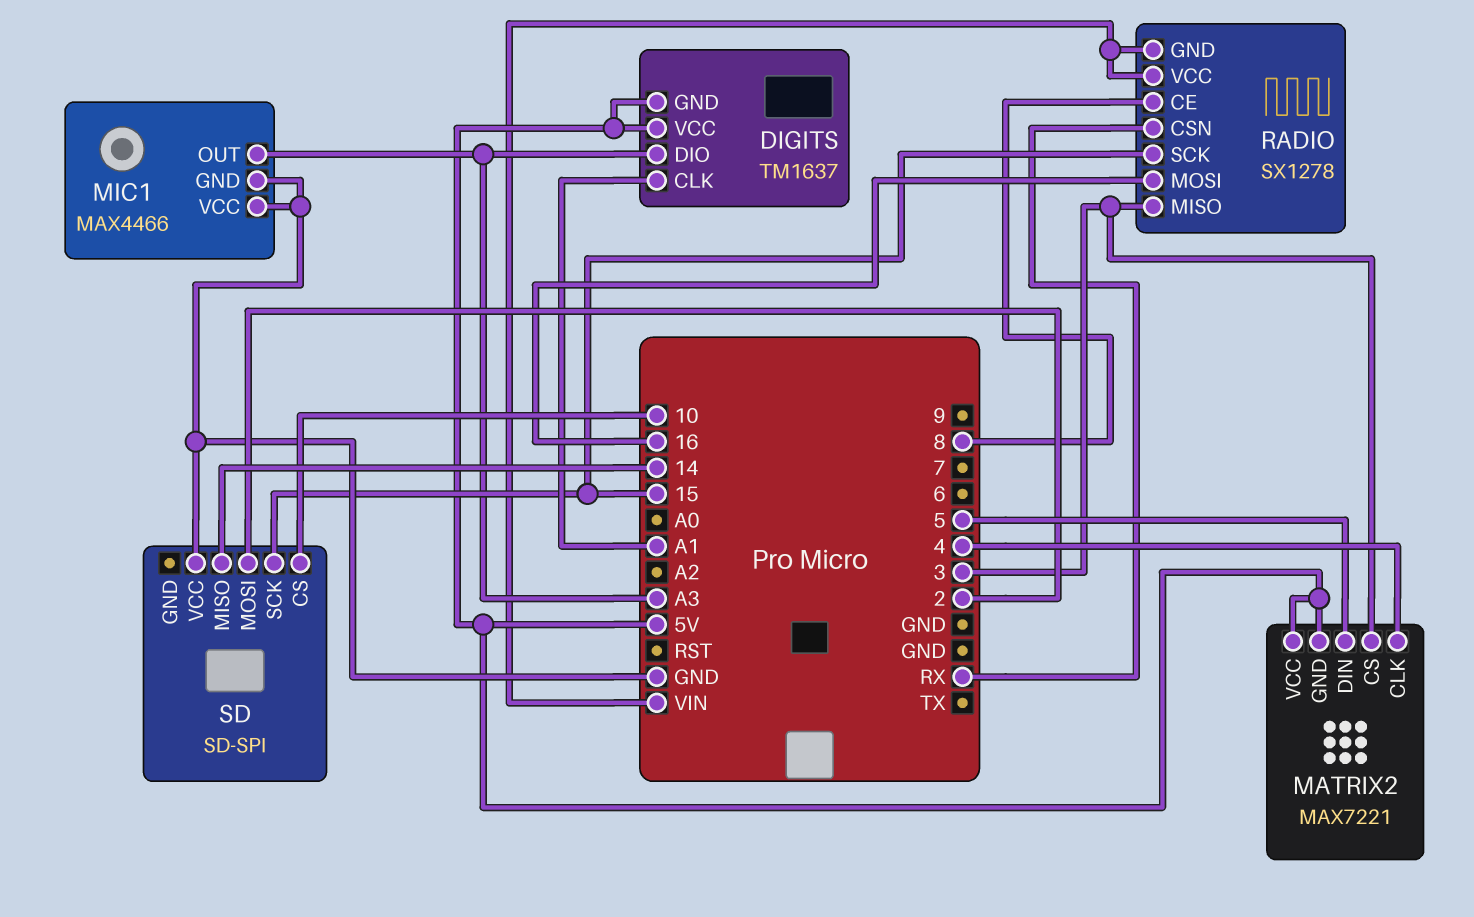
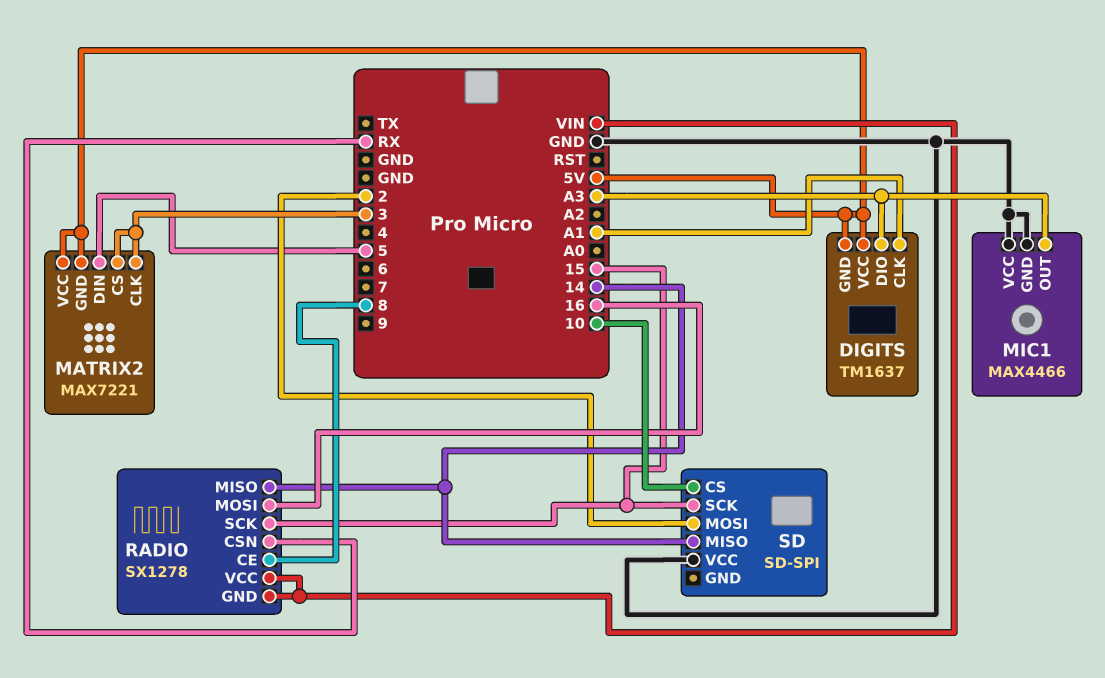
MATRIX2 pin CLK: 4 -> 3
RADIO pin MISO: 3 -> 14

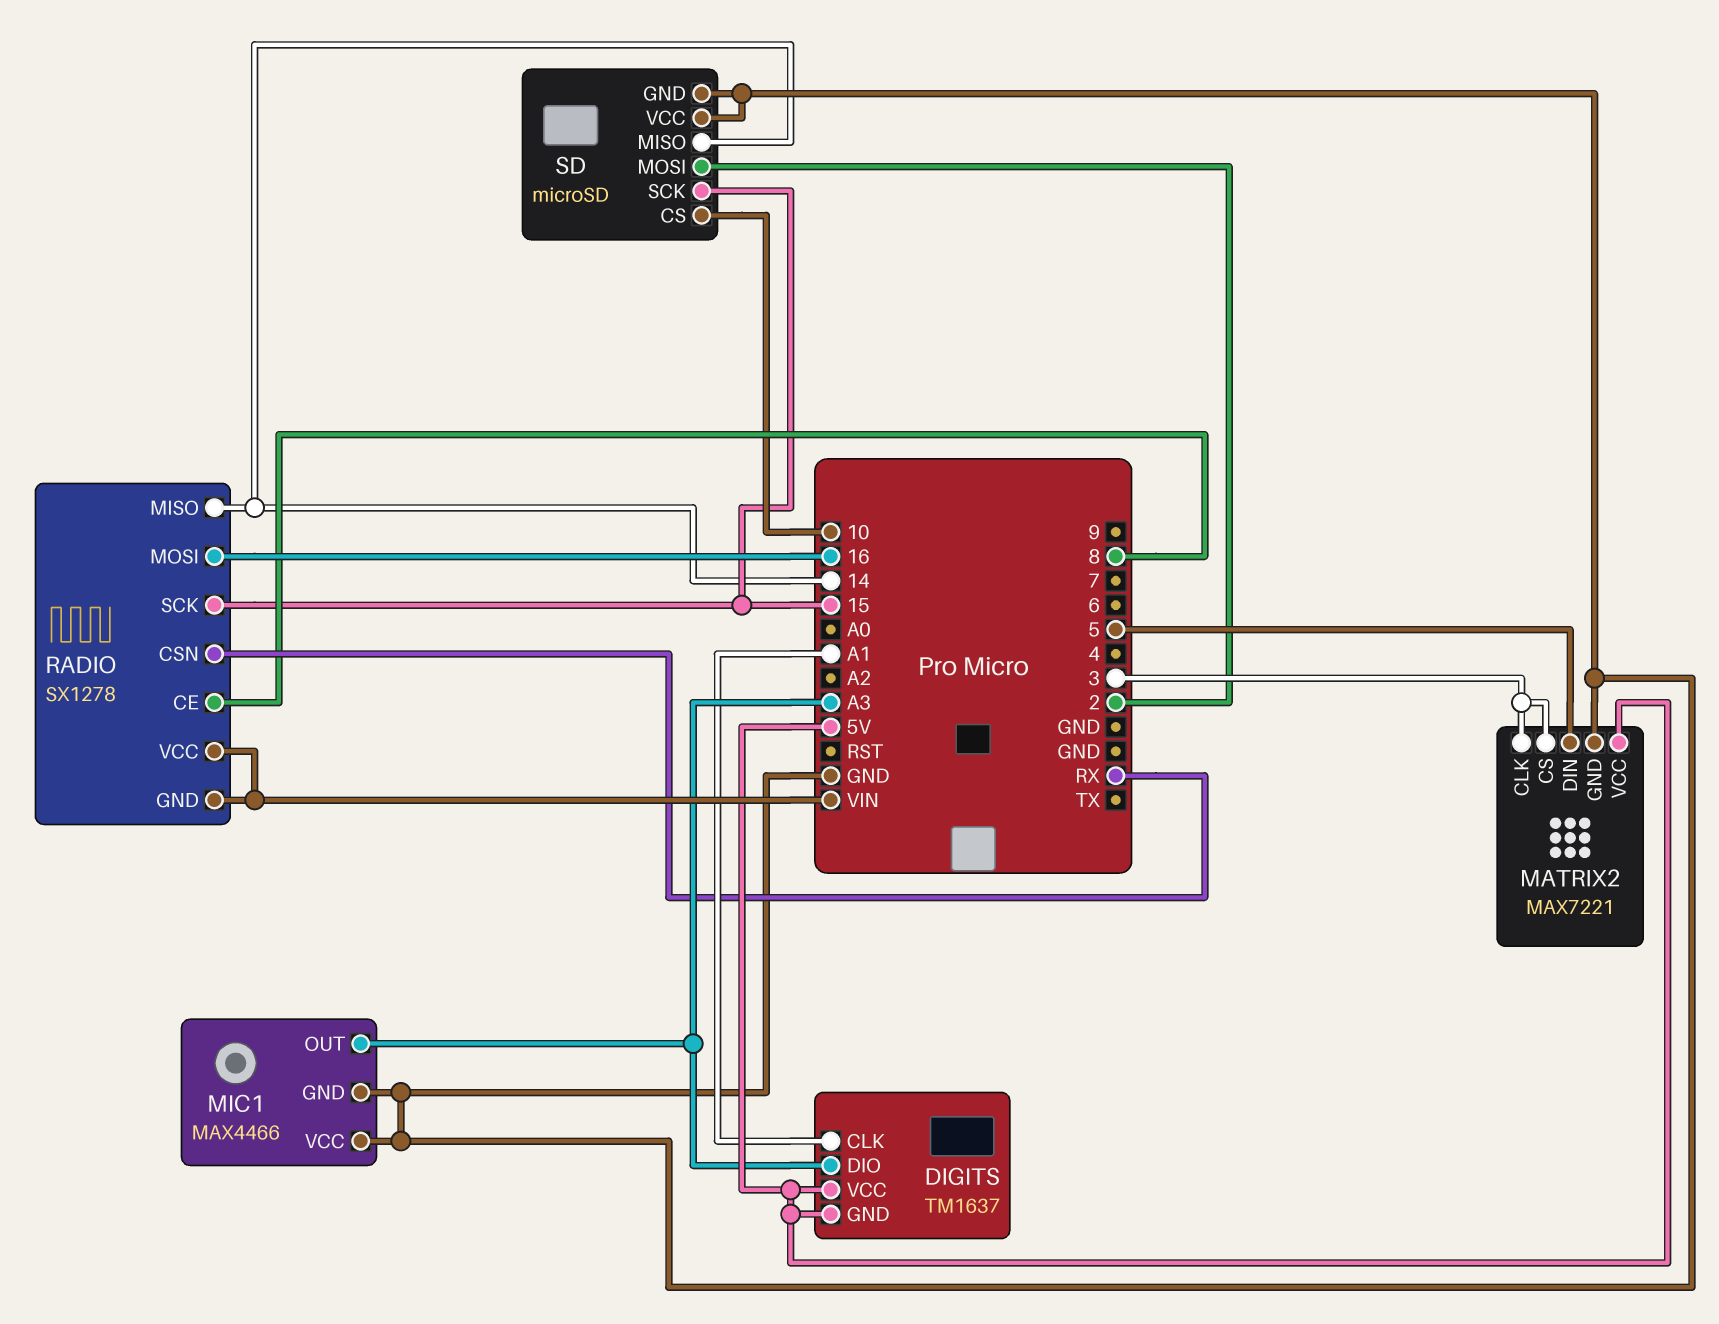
MATRIX2 pin GND: 5V -> GND
SD: SD-SPI -> microSD
SD pin GND: none -> GND

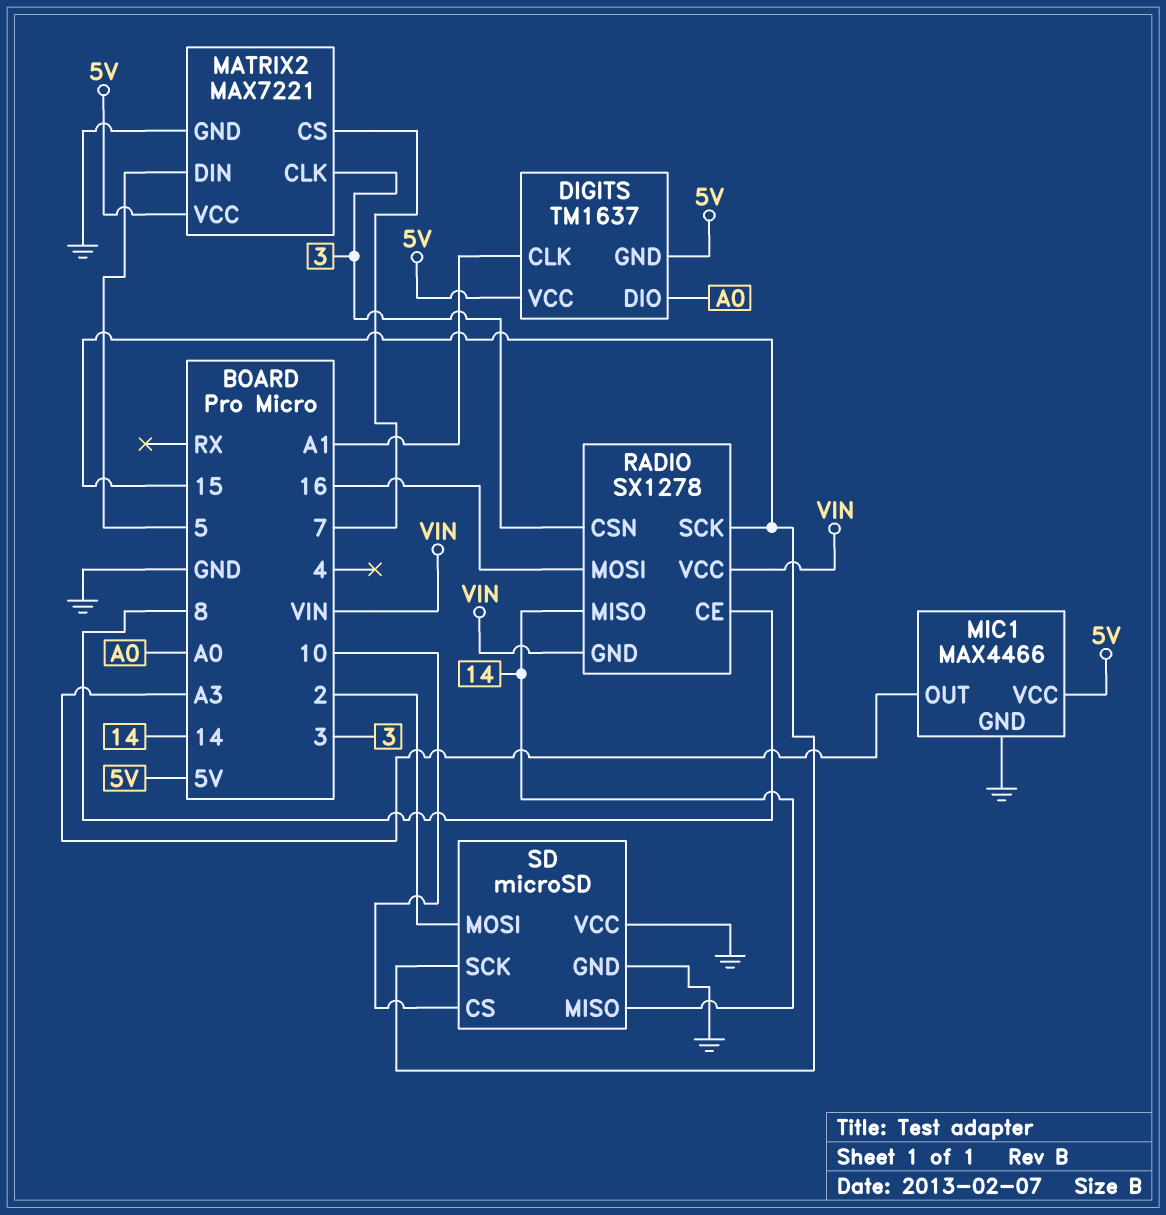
DIGITS pin DIO: A3 -> A0
MATRIX2 pin CS: 3 -> 7
MIC1 pin VCC: GND -> 5V
RADIO pin CSN: RX -> 3

